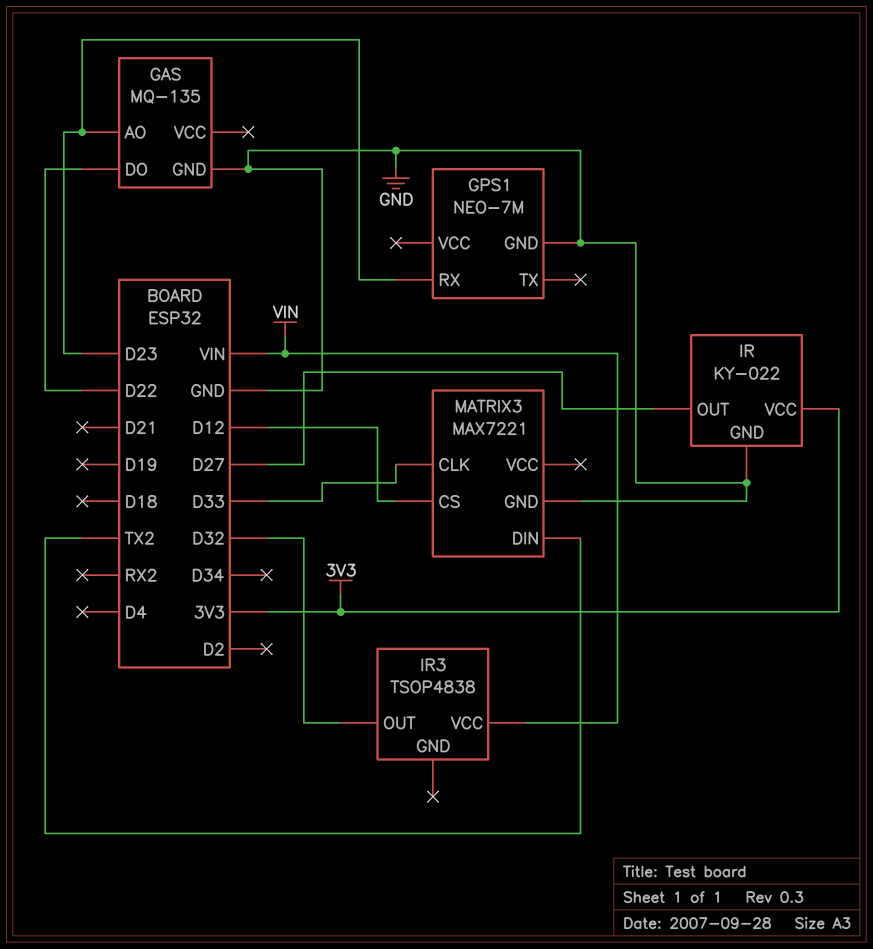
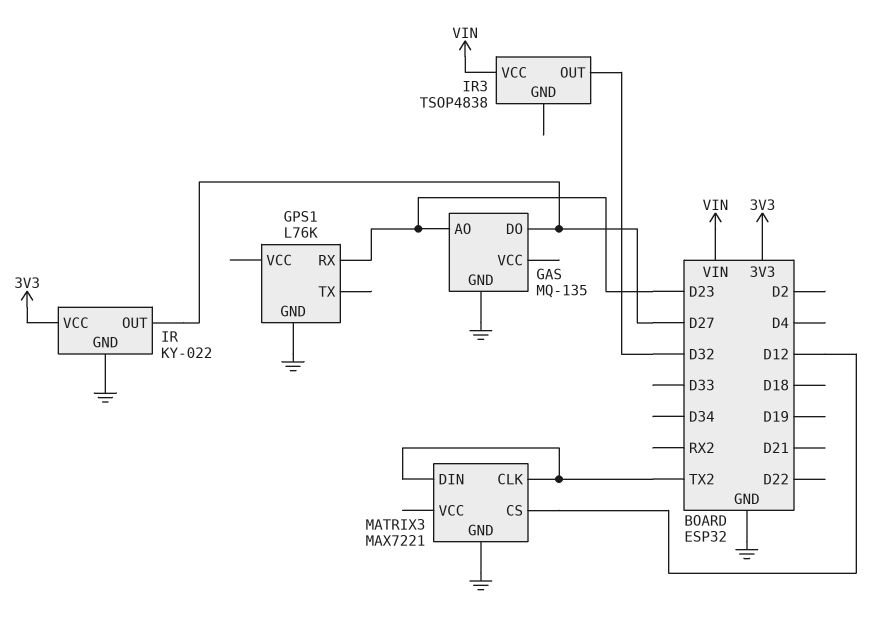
GAS pin DO: D22 -> D27
GPS1: NEO-7M -> L76K
MATRIX3 pin CLK: D33 -> TX2

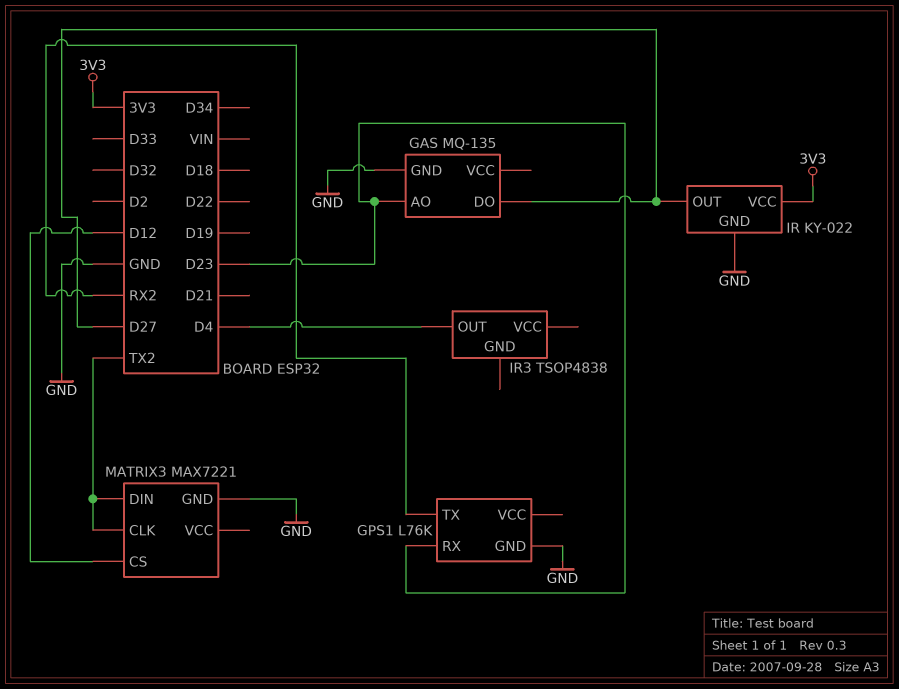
GPS1 pin TX: none -> RX2
IR3 pin OUT: D32 -> D4
IR3 pin VCC: VIN -> none

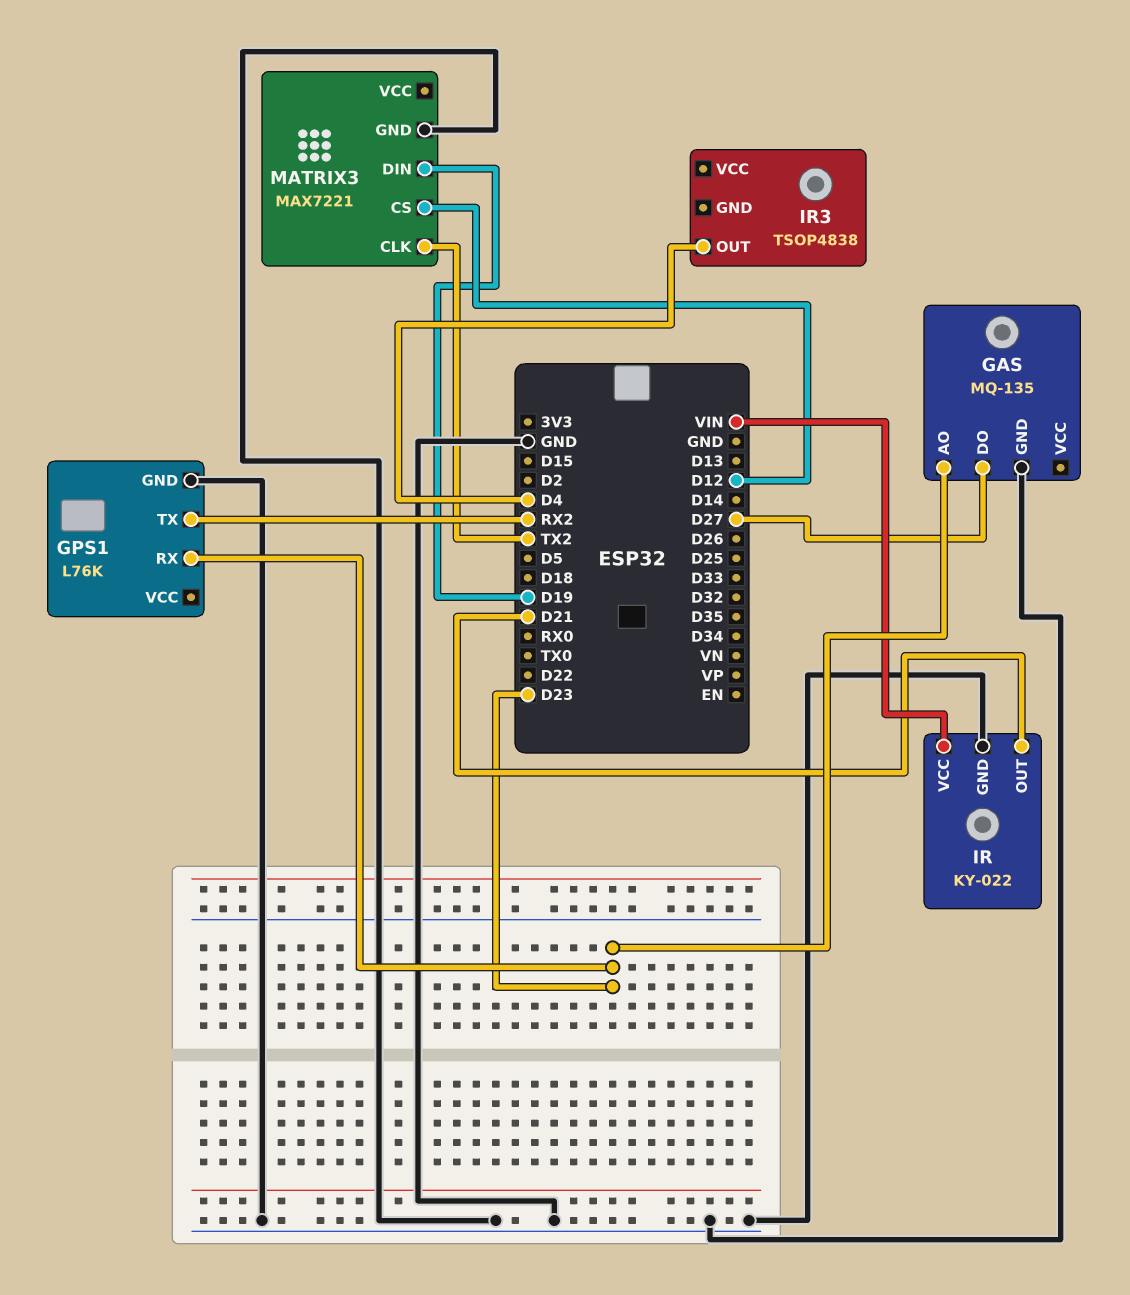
IR pin OUT: D27 -> D21
IR pin VCC: 3V3 -> VIN
MATRIX3 pin DIN: TX2 -> D19

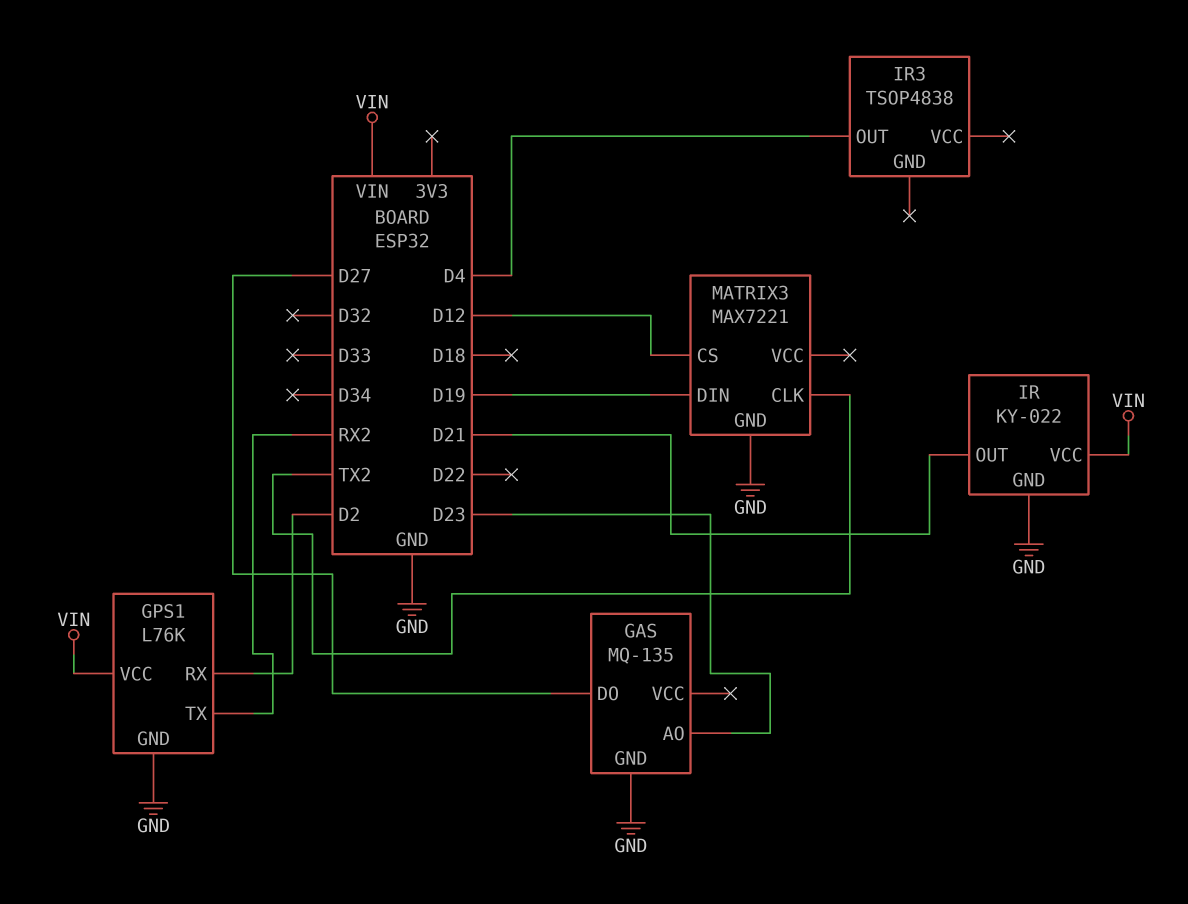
GPS1 pin RX: D23 -> D2
GPS1 pin VCC: none -> VIN

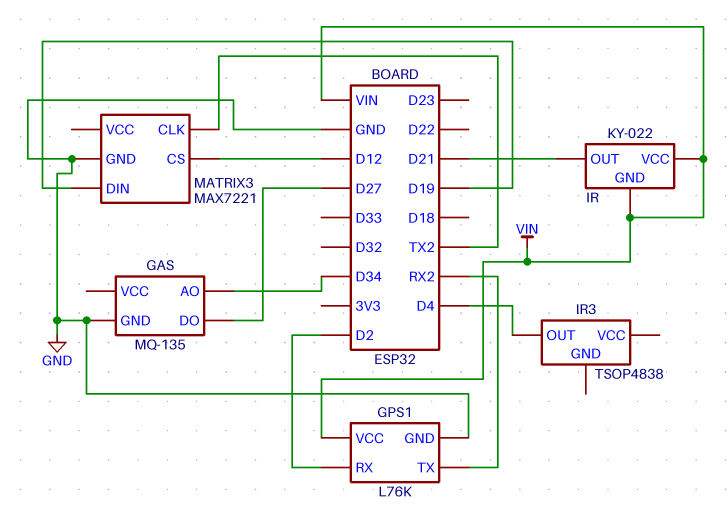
GAS pin AO: D23 -> D34
IR pin GND: GND -> VIN

